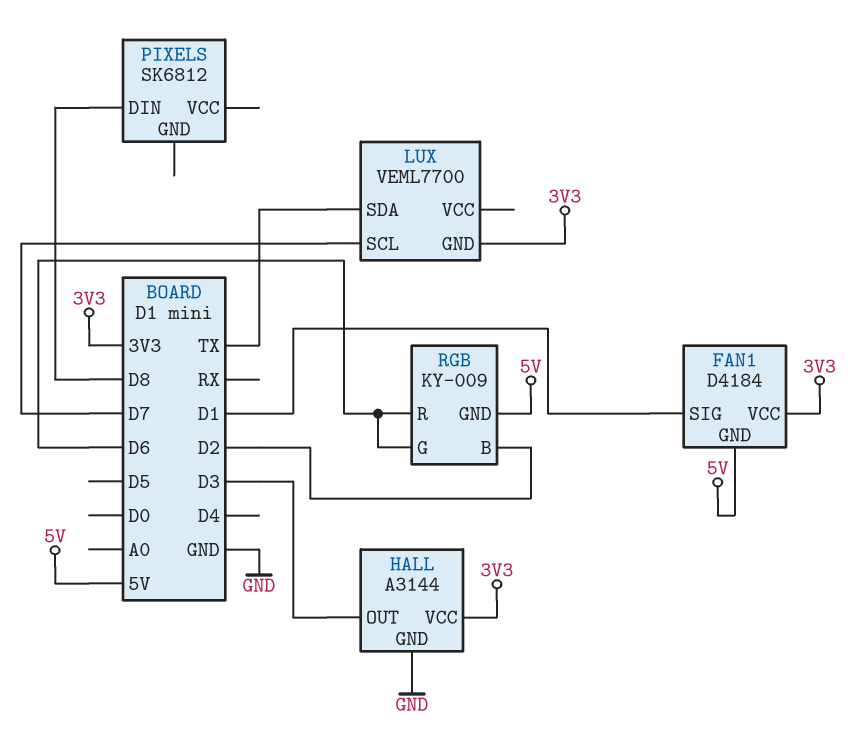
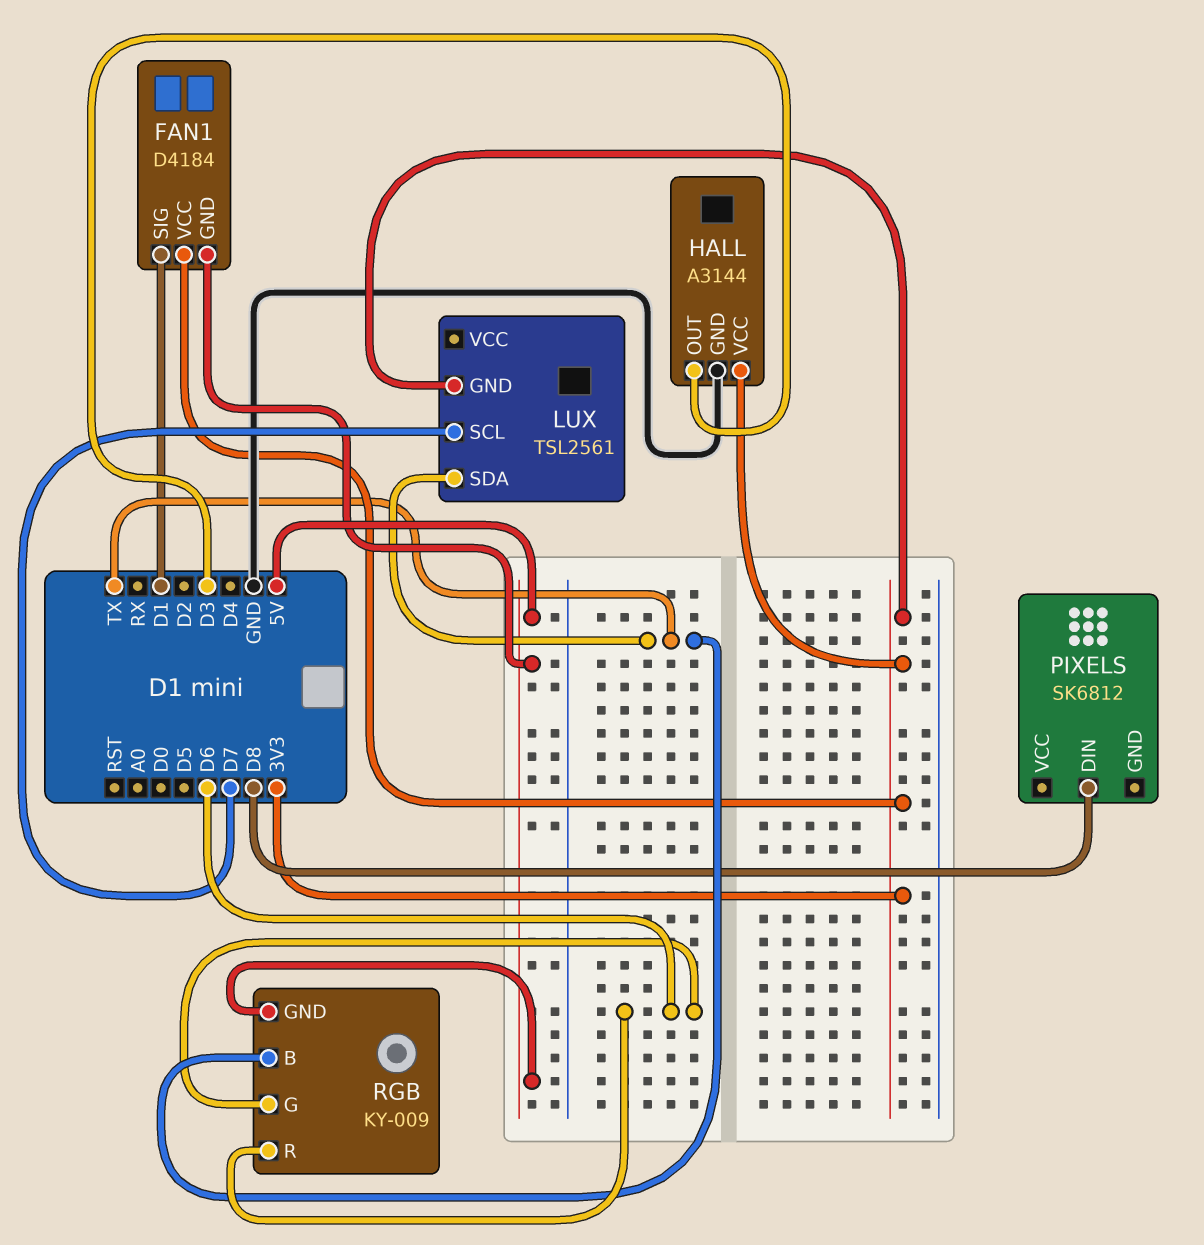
LUX: VEML7700 -> TSL2561
RGB pin B: D2 -> TX

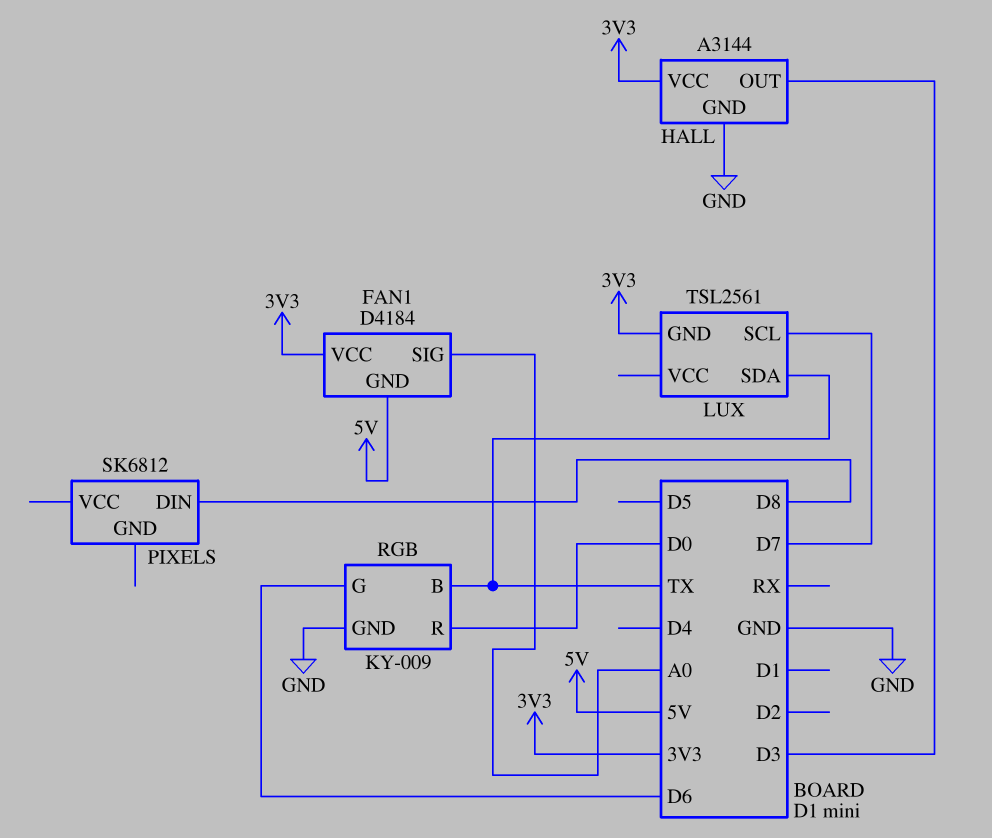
FAN1 pin SIG: D1 -> A0
RGB pin GND: 5V -> GND
RGB pin R: D6 -> D0

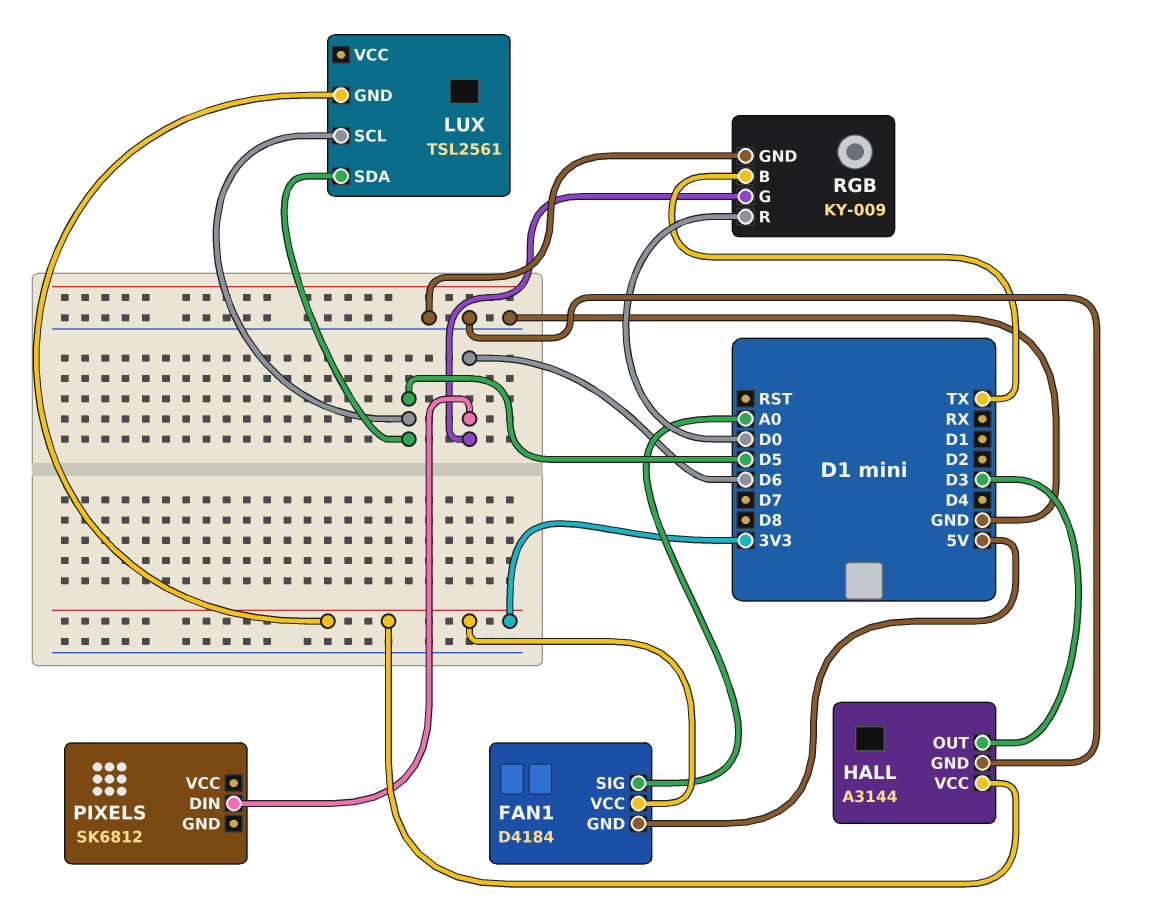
LUX pin SCL: D7 -> D5
LUX pin SDA: TX -> D5
PIXELS pin DIN: D8 -> D6

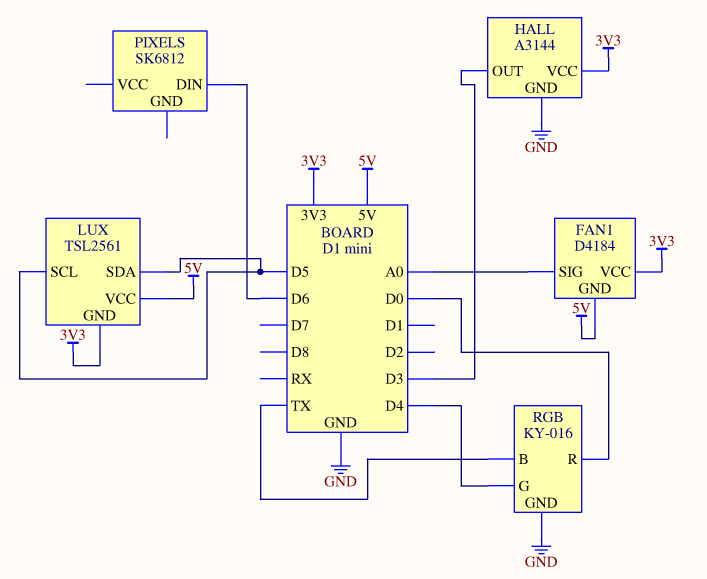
LUX pin VCC: none -> 5V
RGB: KY-009 -> KY-016
RGB pin G: D6 -> D4

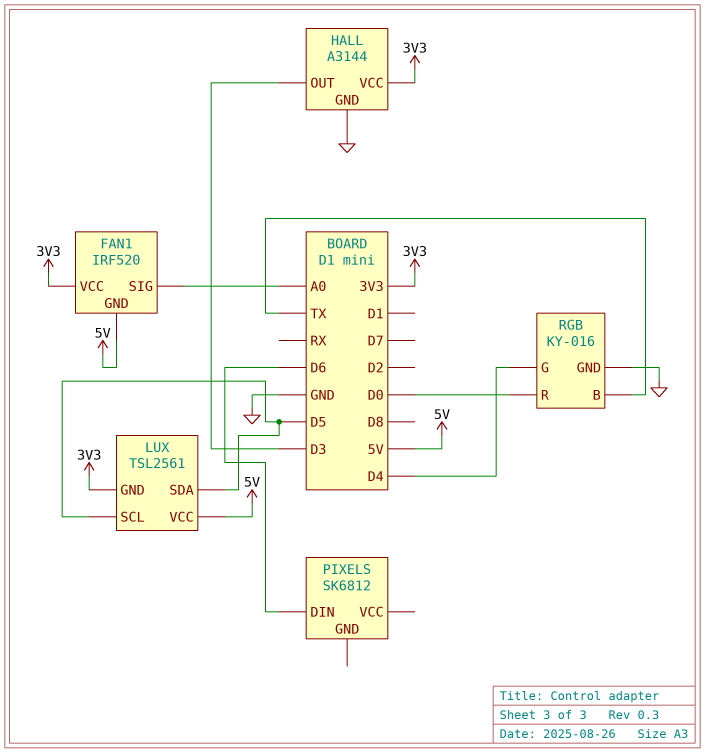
FAN1: D4184 -> IRF520

